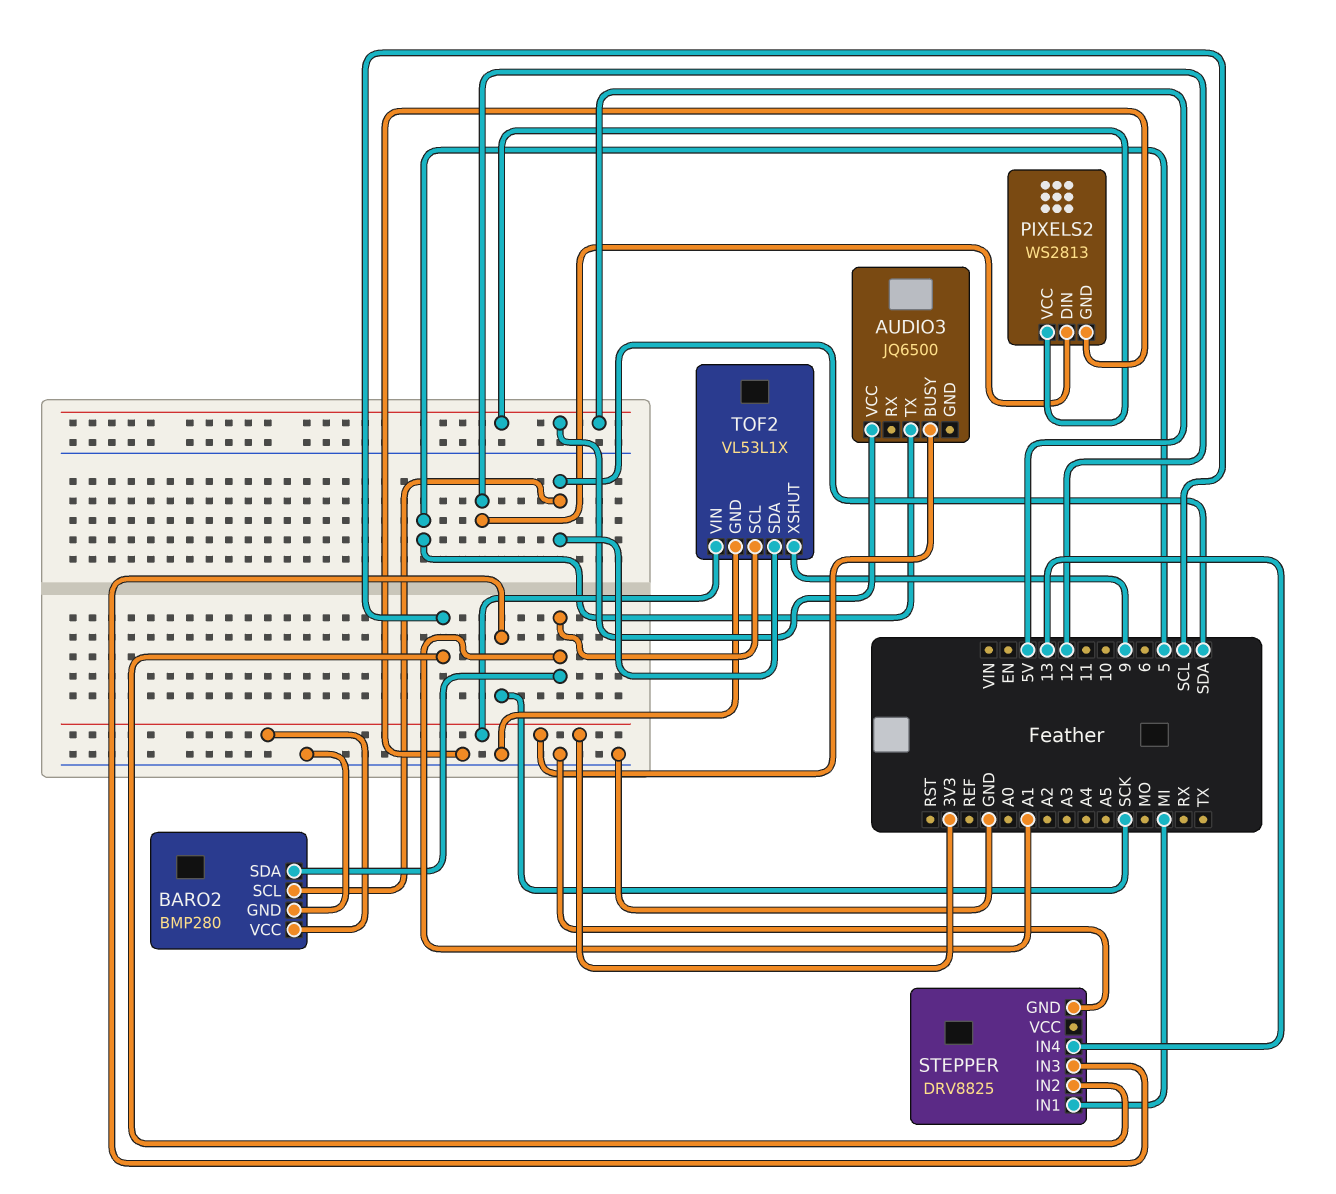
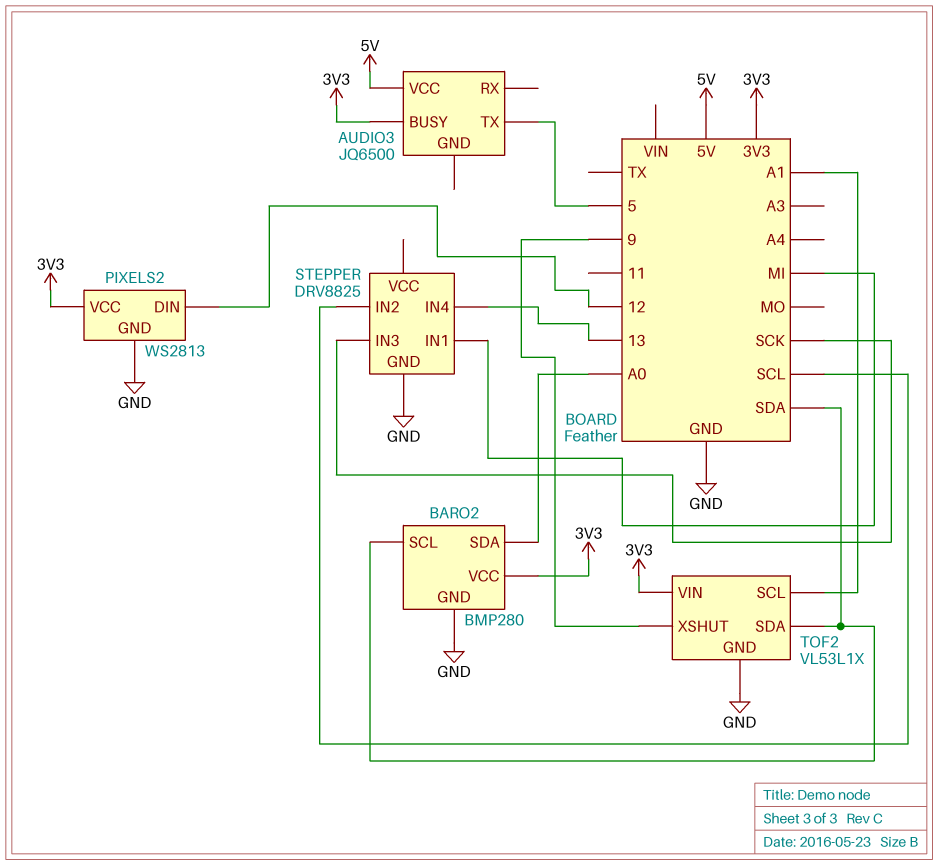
BARO2 pin SDA: A1 -> A0
PIXELS2 pin VCC: 5V -> 3V3

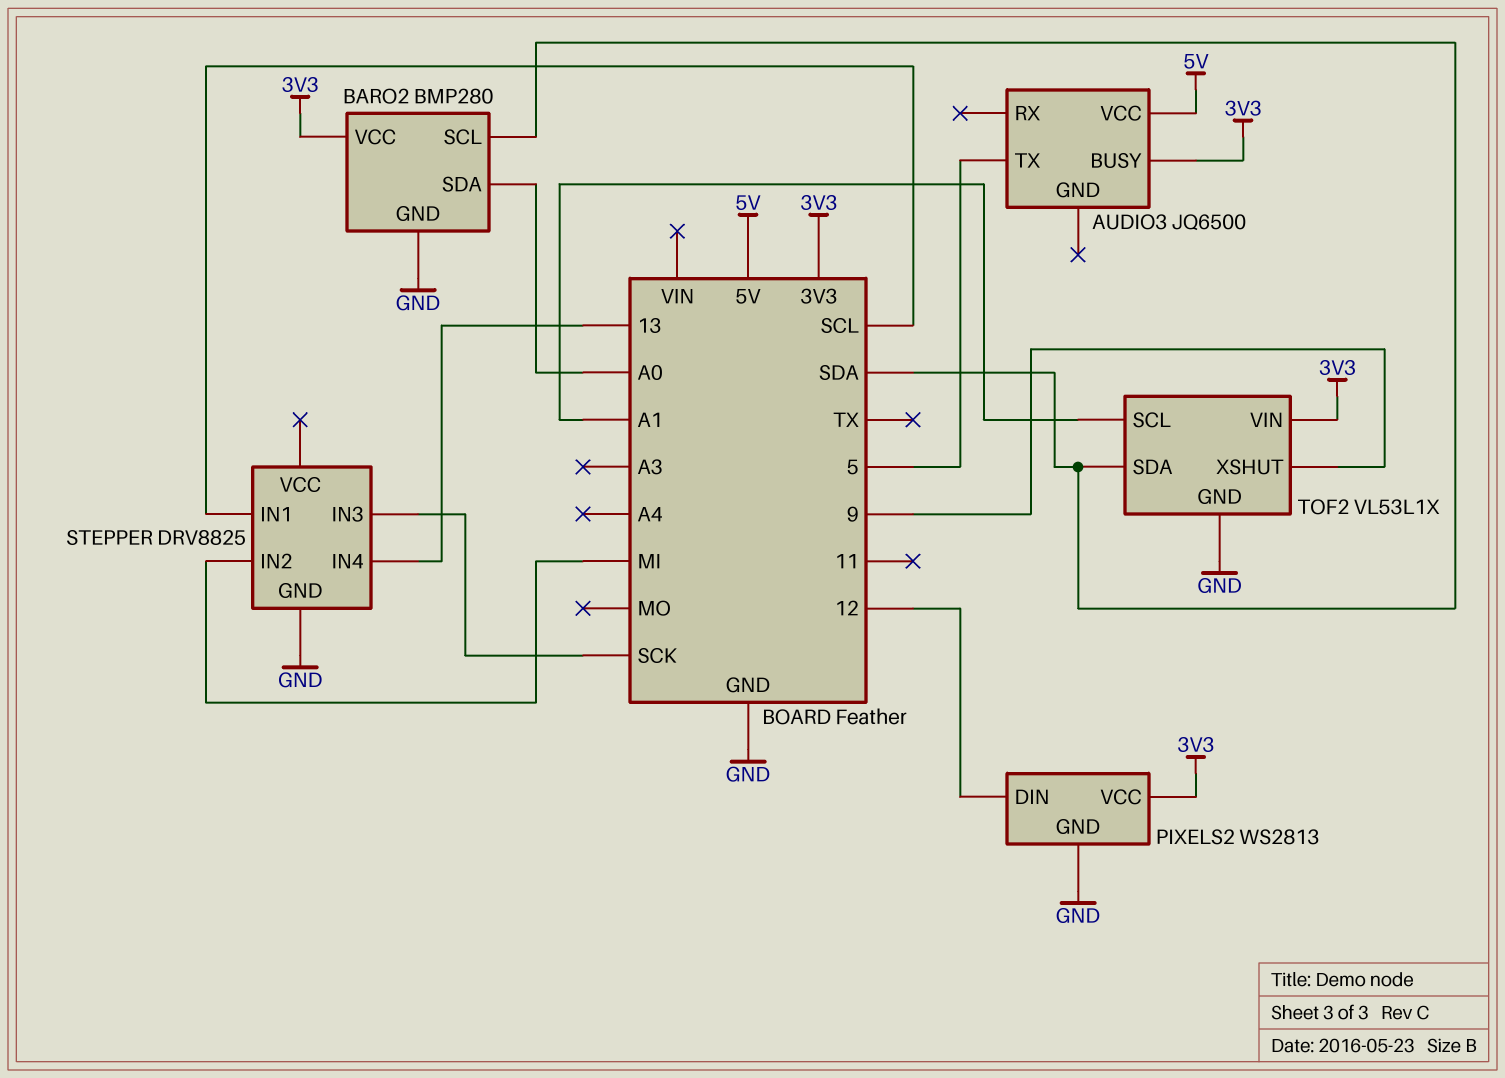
STEPPER pin IN1: MI -> SCL
STEPPER pin IN2: SCL -> MI

